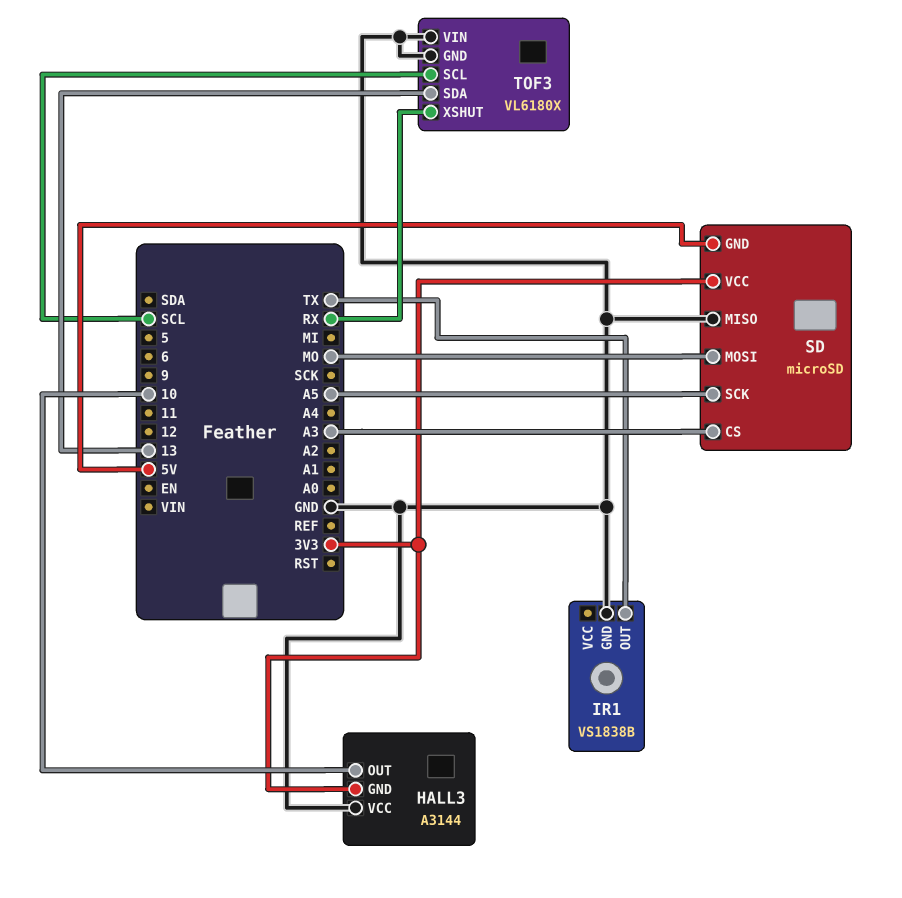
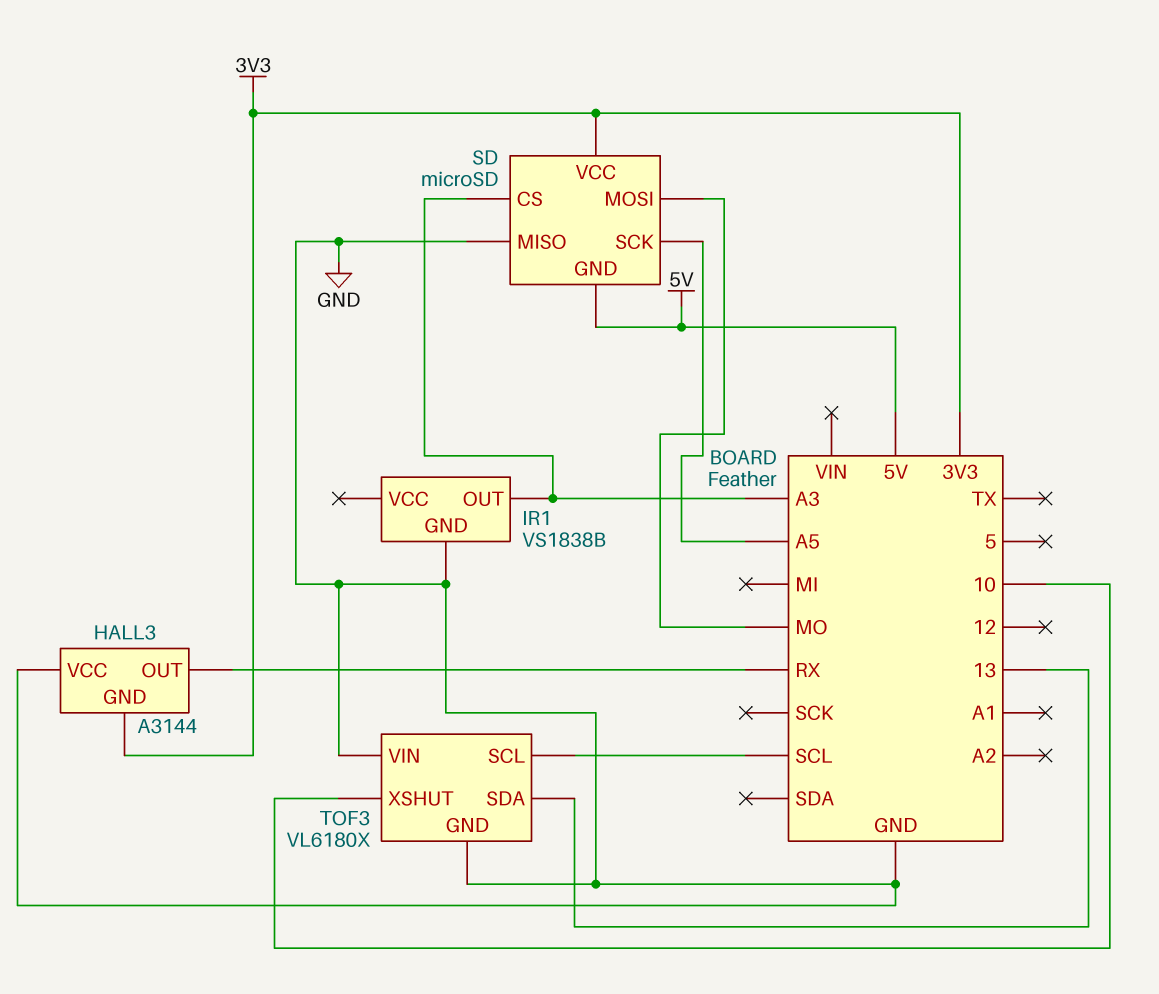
HALL3 pin OUT: 10 -> RX
IR1 pin OUT: TX -> A3
TOF3 pin XSHUT: RX -> 10

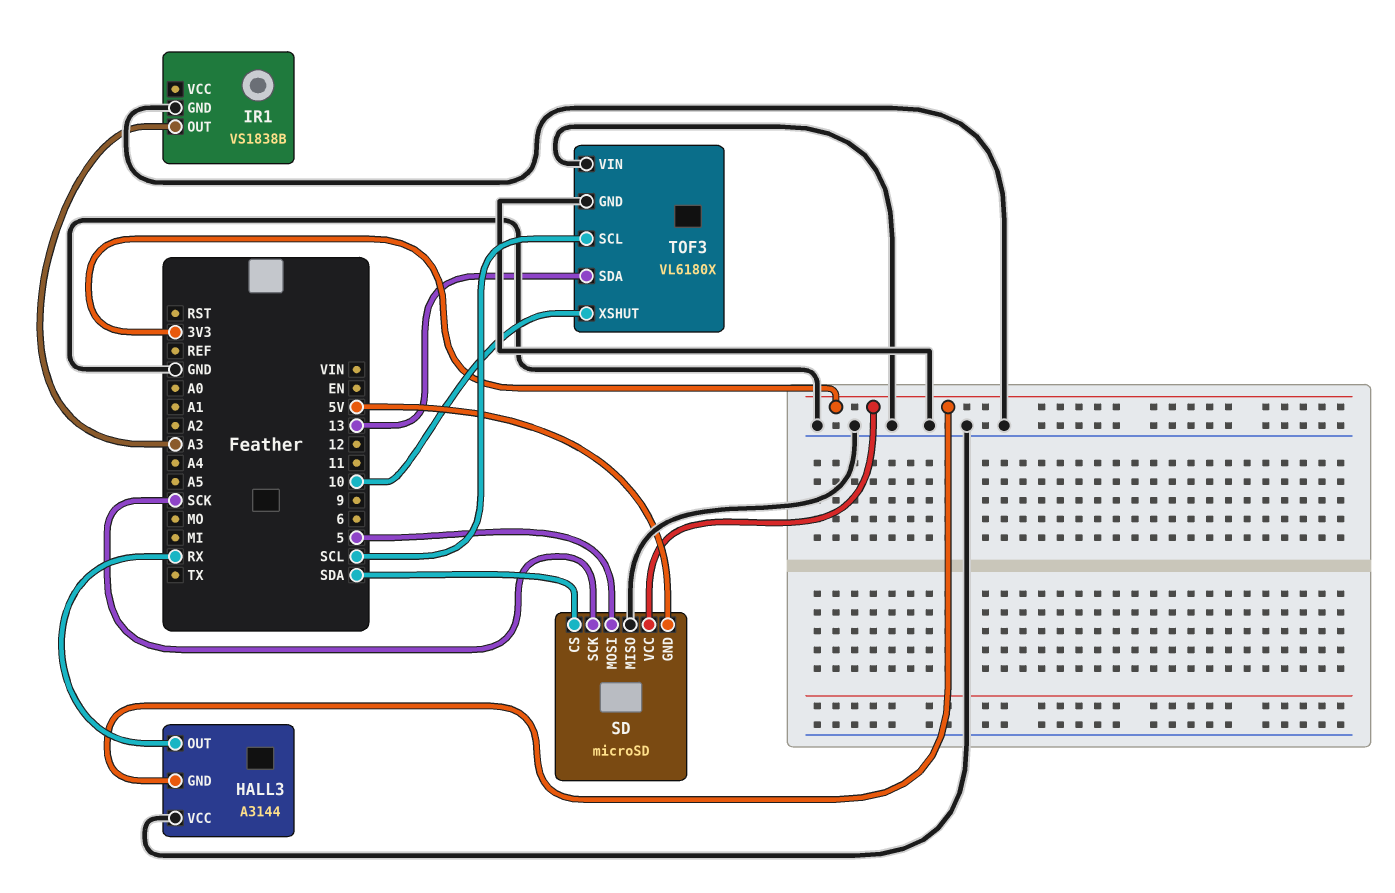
SD pin CS: A3 -> SDA
SD pin MOSI: MO -> 5
SD pin SCK: A5 -> SCK

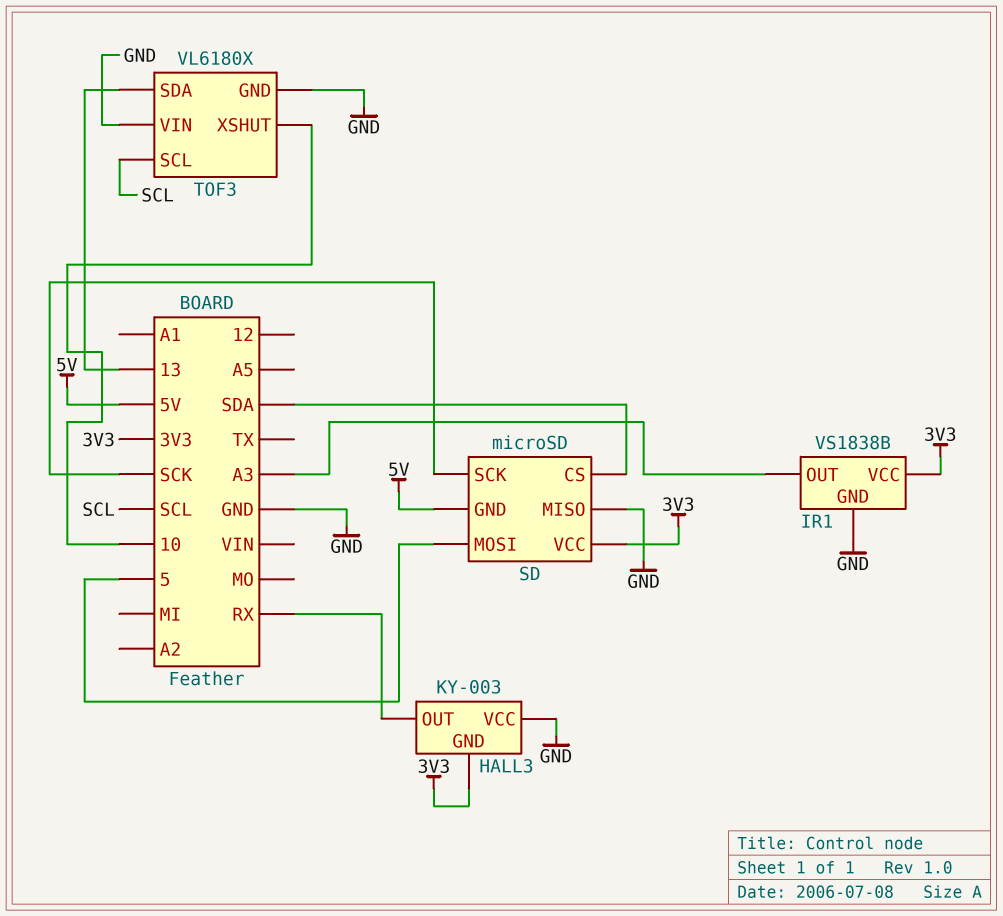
HALL3: A3144 -> KY-003
IR1 pin VCC: none -> 3V3

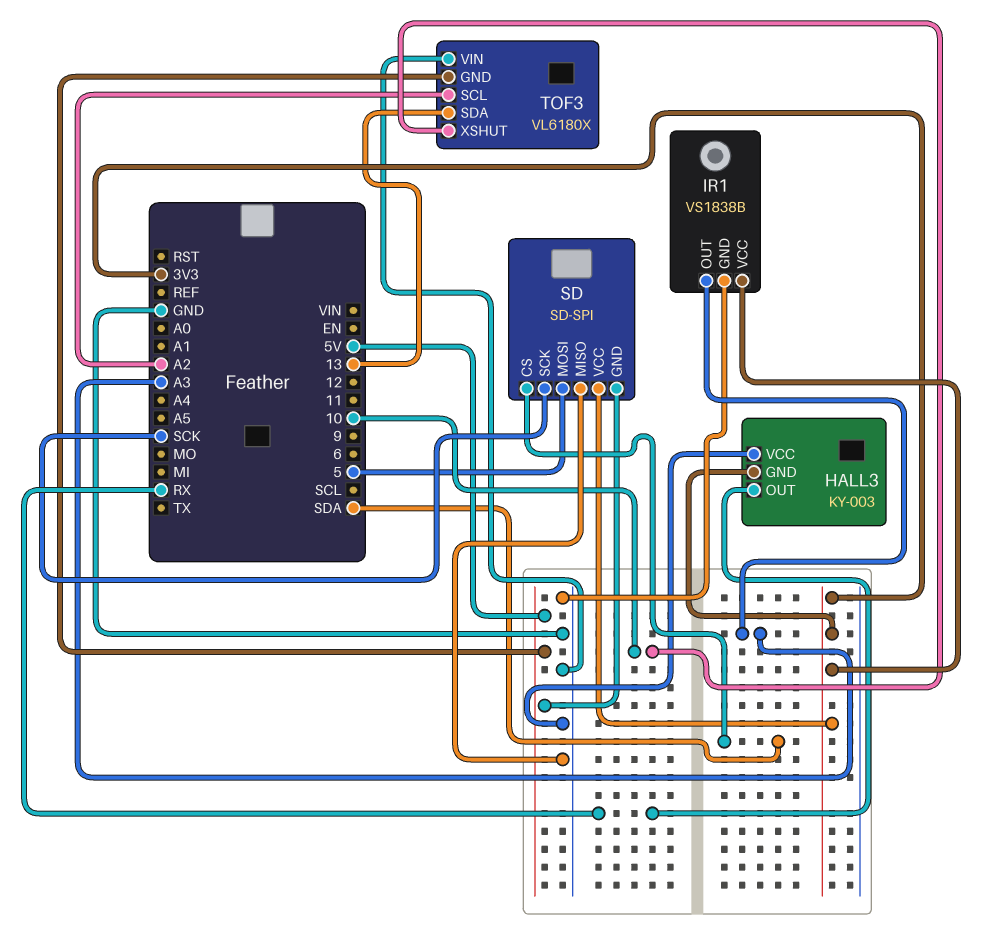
SD: microSD -> SD-SPI
TOF3 pin GND: GND -> 5V
TOF3 pin SCL: SCL -> A2

